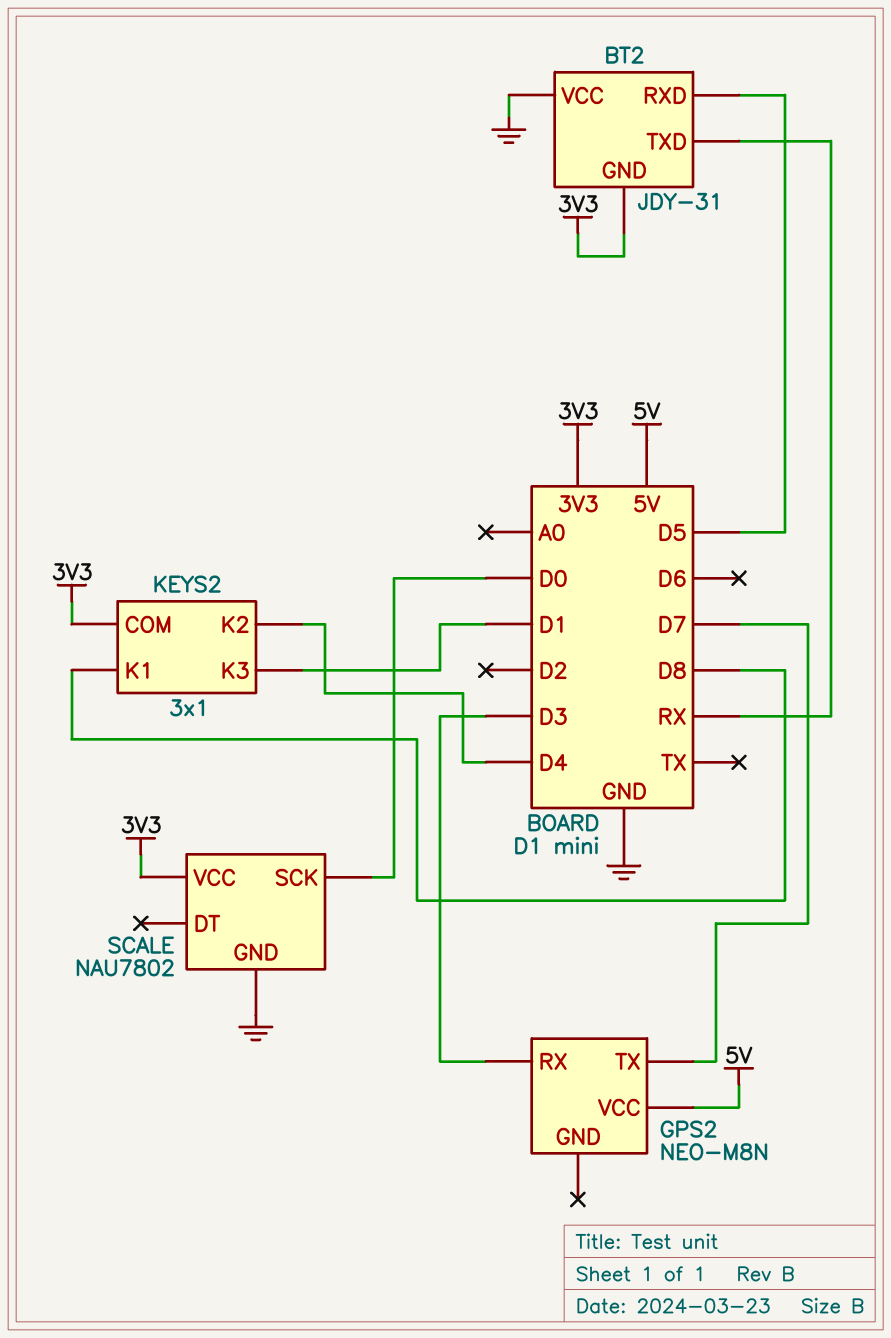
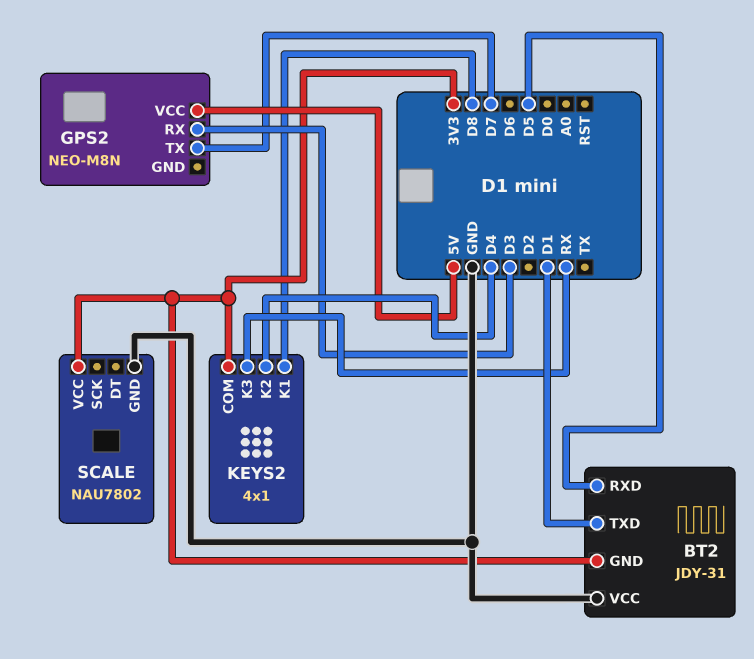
BT2 pin TXD: RX -> D1
KEYS2: 3x1 -> 4x1
KEYS2 pin K3: D1 -> RX
SCALE pin SCK: D0 -> none

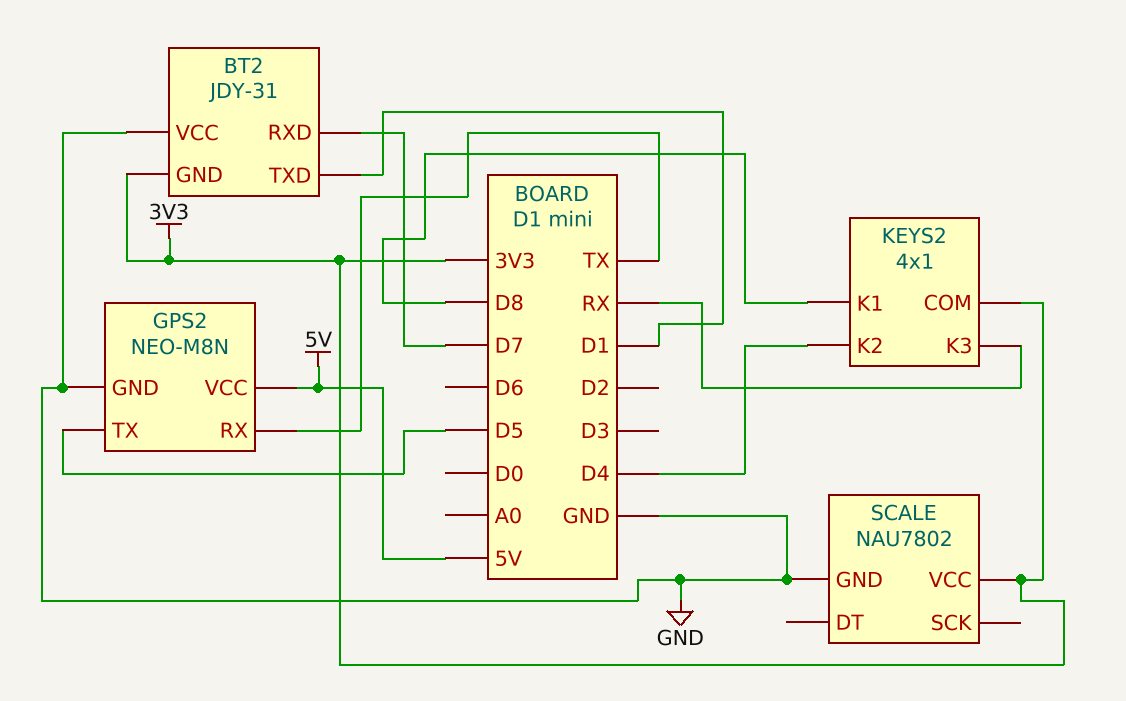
BT2 pin RXD: D5 -> D7
GPS2 pin GND: none -> GND
GPS2 pin RX: D3 -> TX
GPS2 pin TX: D7 -> D5

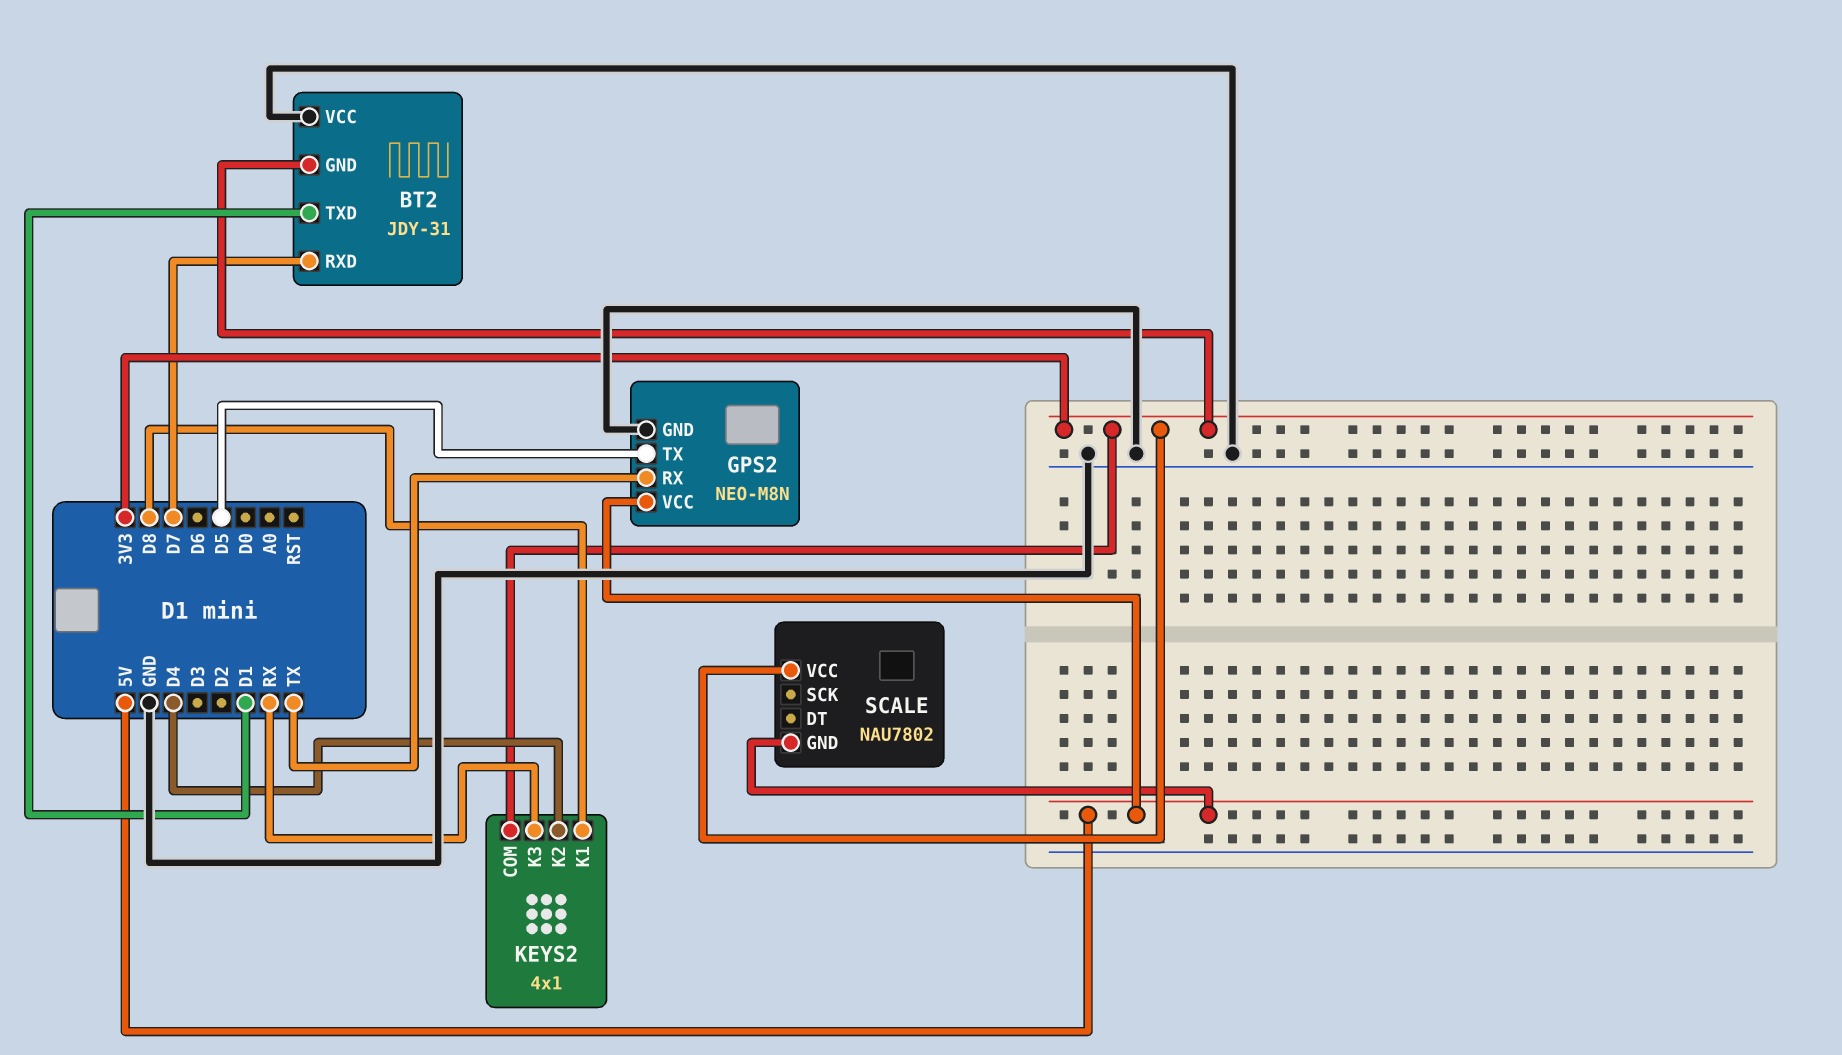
SCALE pin GND: GND -> 5V

